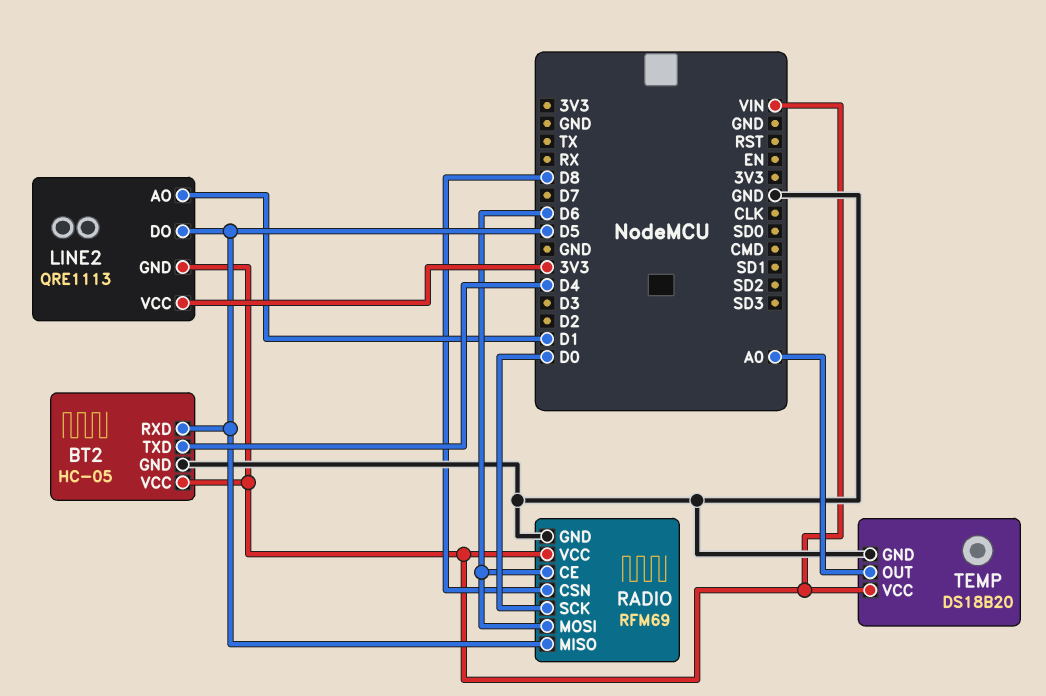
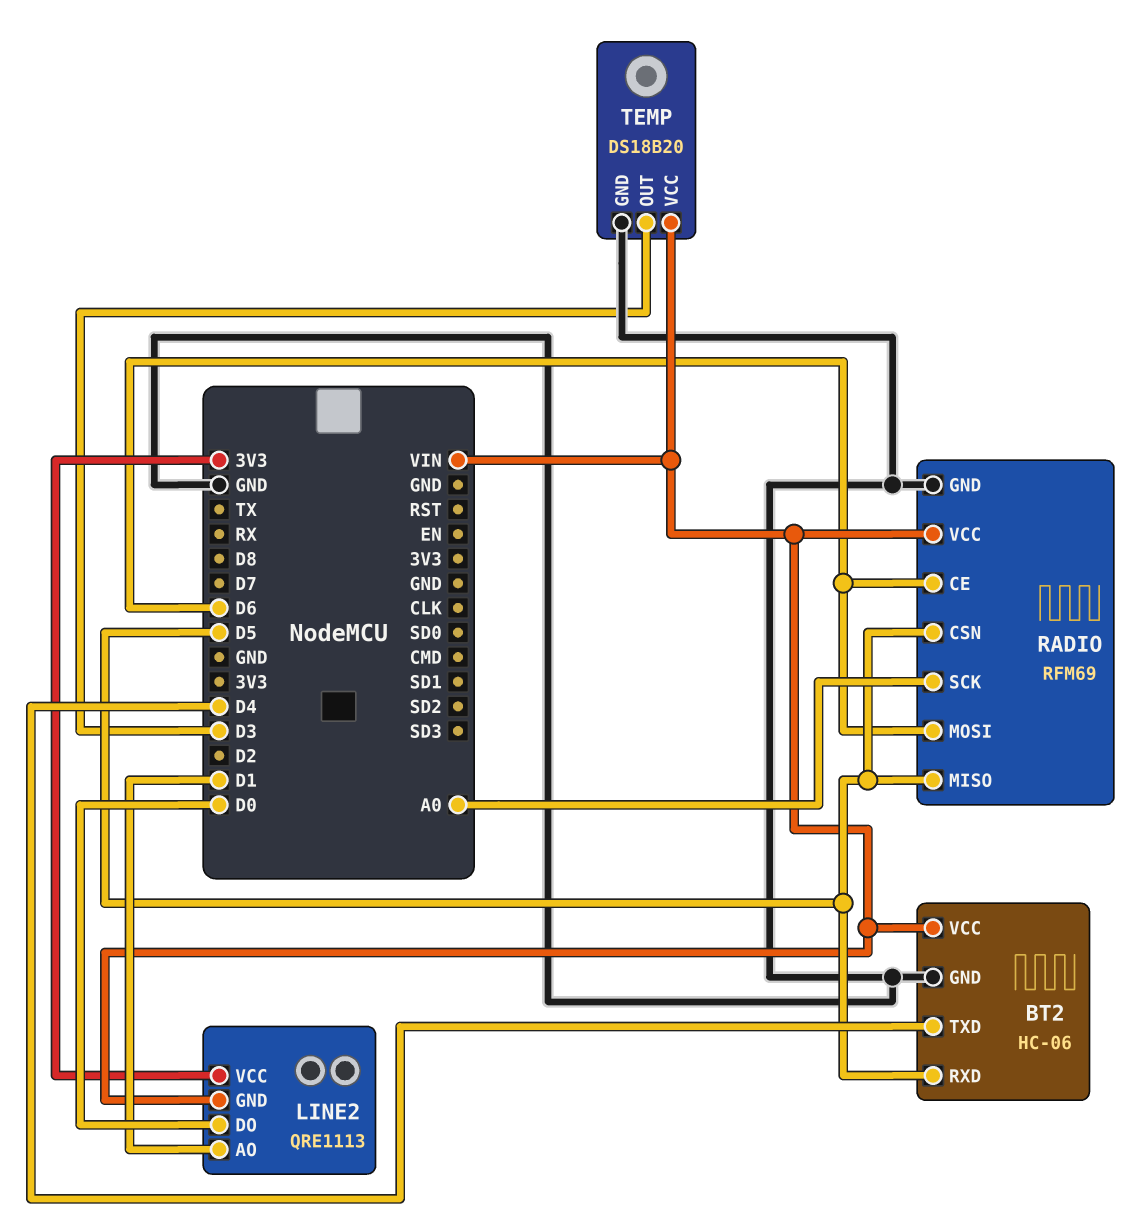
BT2: HC-05 -> HC-06
LINE2 pin DO: D5 -> D0
RADIO pin CSN: D8 -> D5
RADIO pin SCK: D0 -> A0
TEMP pin OUT: A0 -> D3

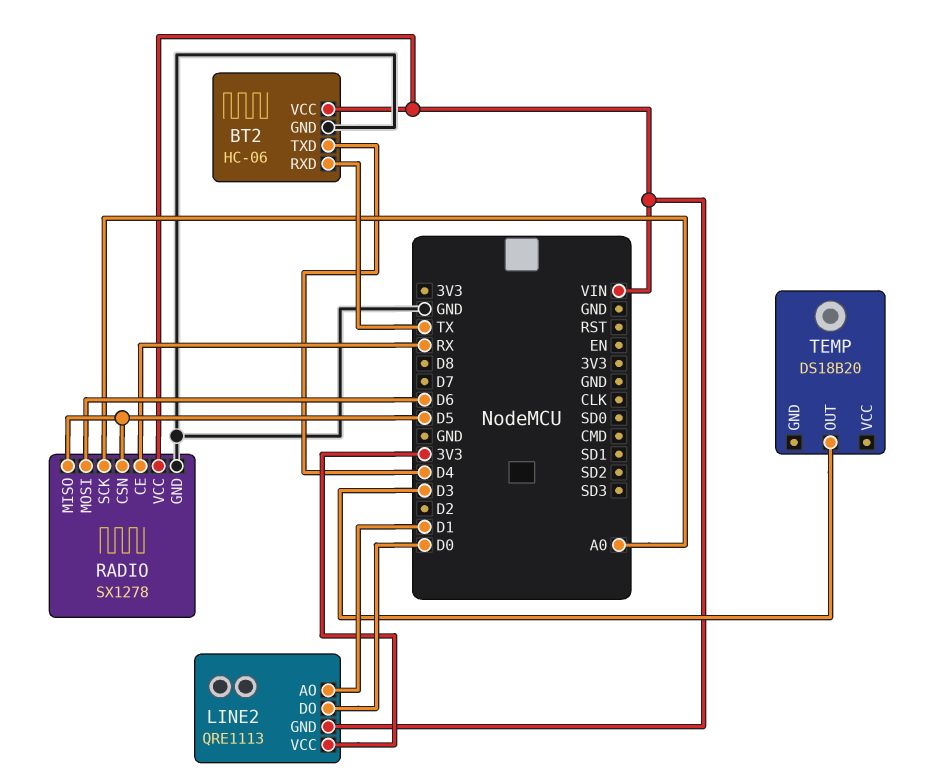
BT2 pin RXD: D5 -> TX
RADIO: RFM69 -> SX1278
RADIO pin CE: D6 -> RX
TEMP pin GND: GND -> none
TEMP pin VCC: VIN -> none

